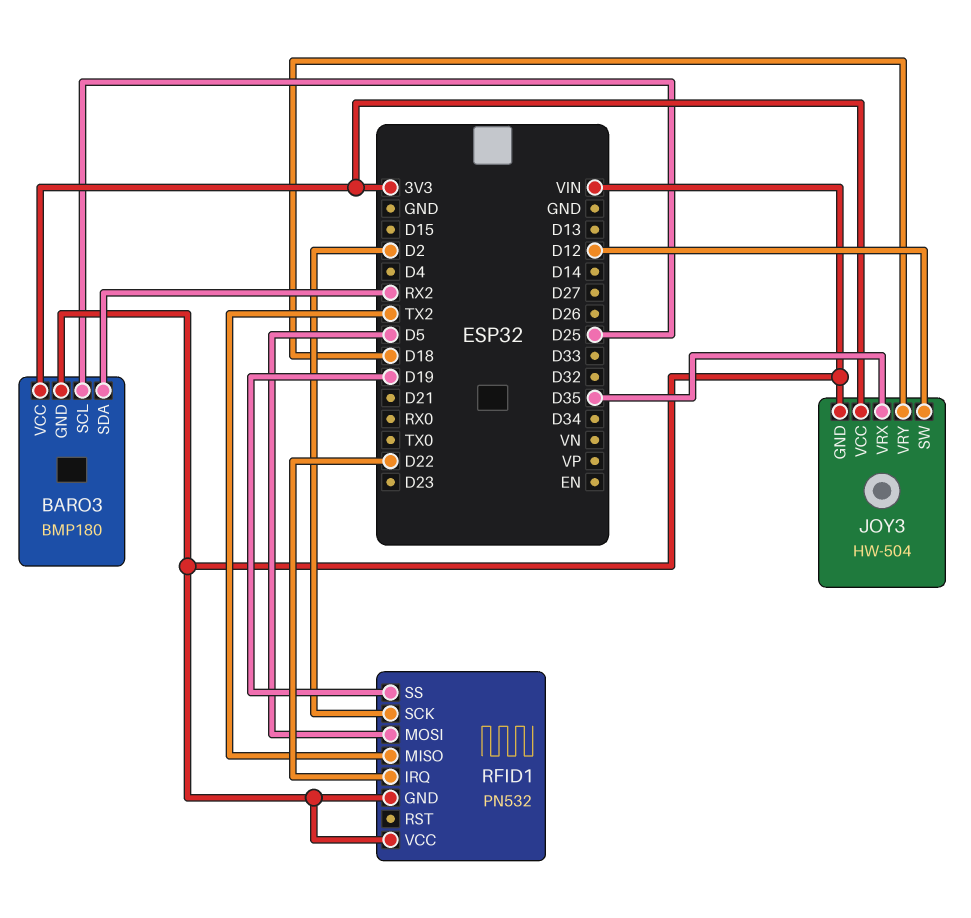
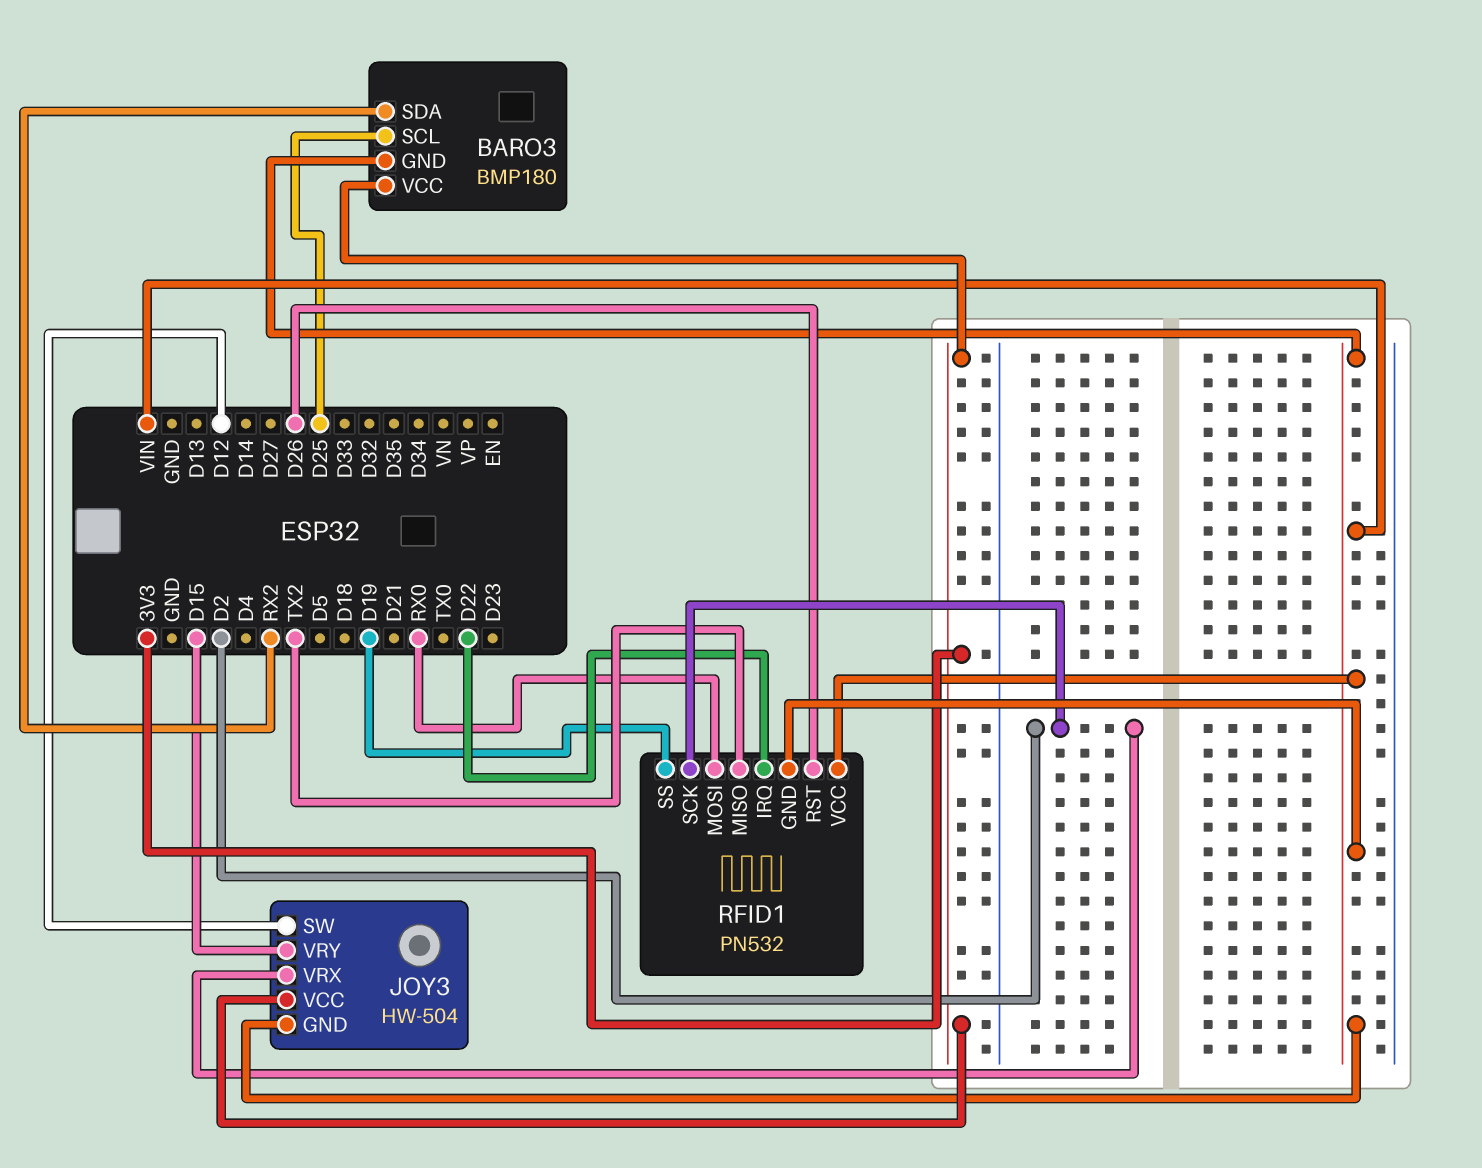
JOY3 pin VRX: D35 -> D2
JOY3 pin VRY: D18 -> D15
RFID1 pin MOSI: D5 -> RX0
RFID1 pin RST: none -> D26

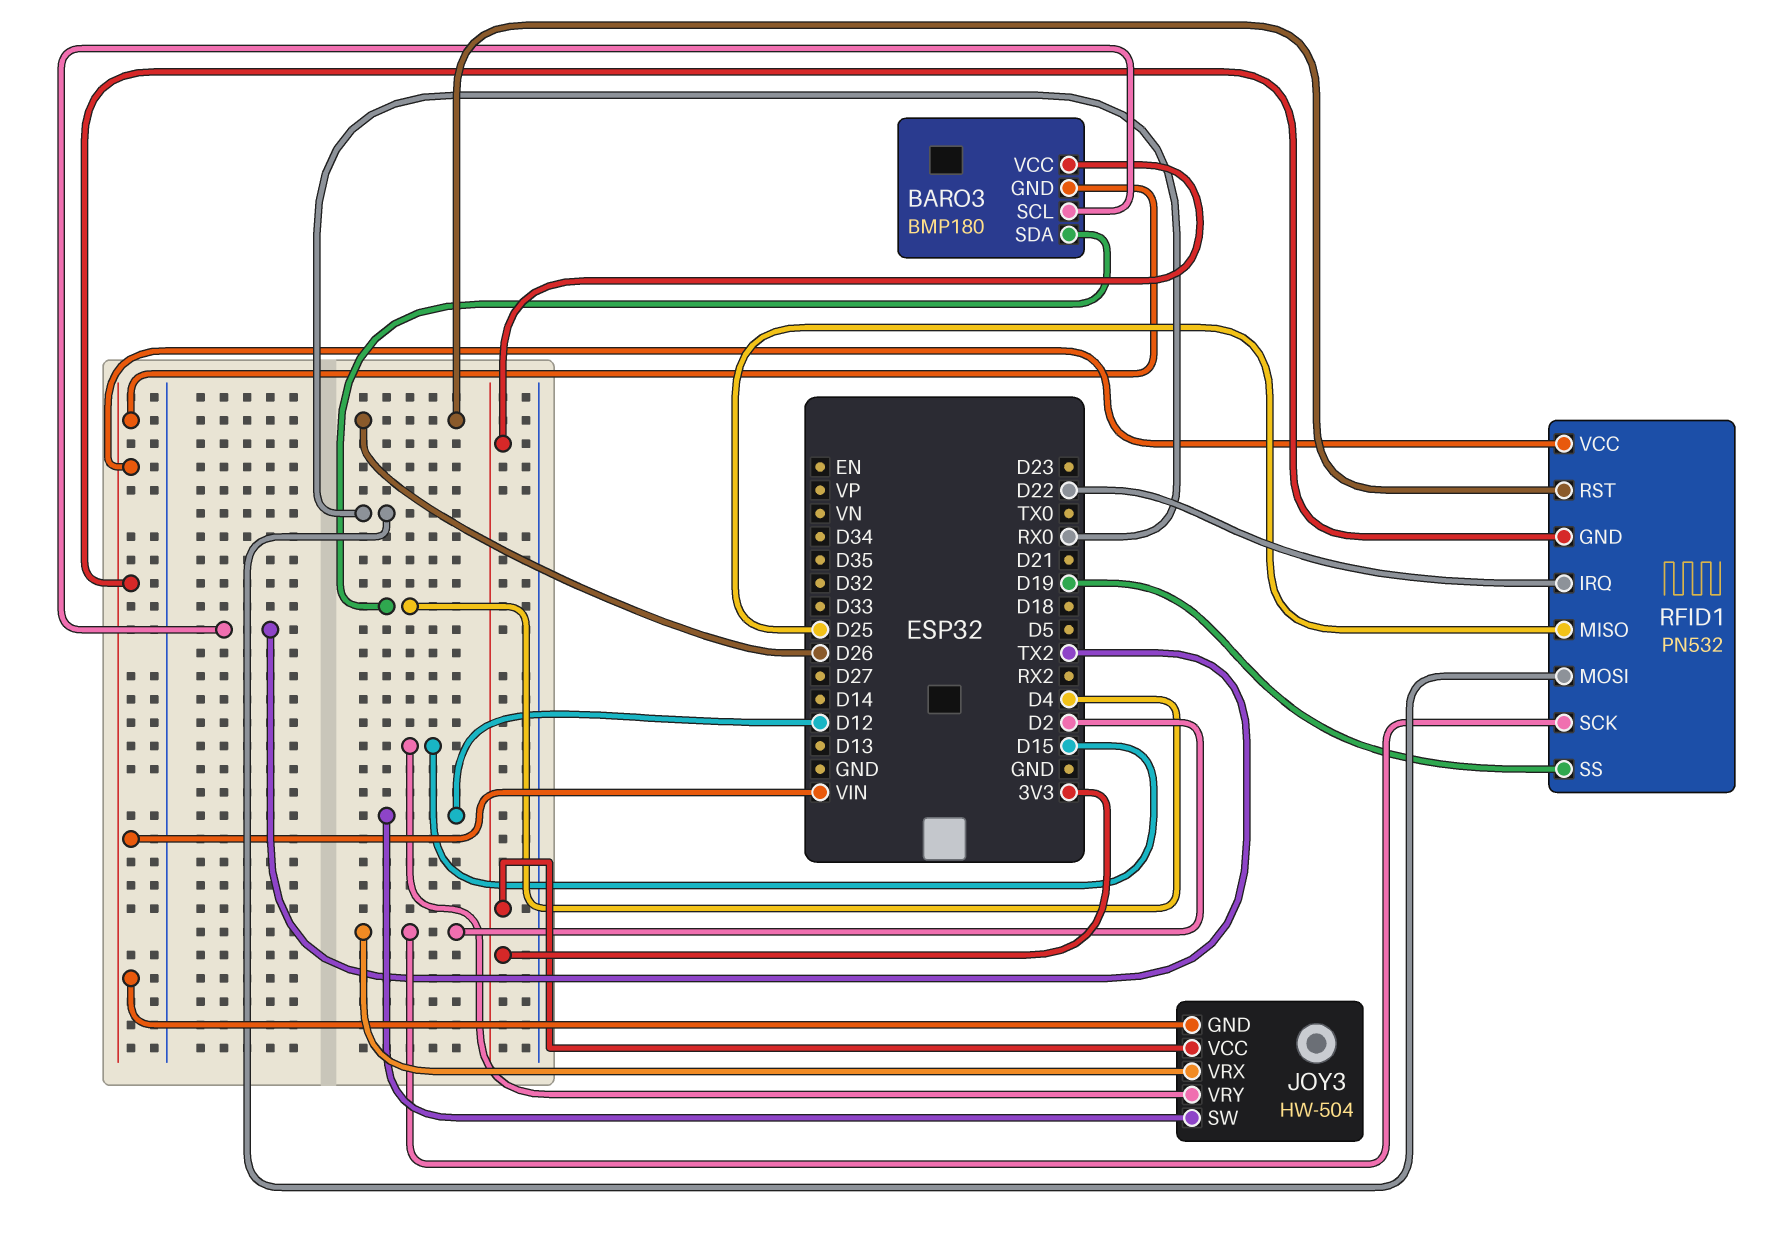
BARO3 pin SCL: D25 -> TX2
BARO3 pin SDA: RX2 -> D4
RFID1 pin MISO: TX2 -> D25

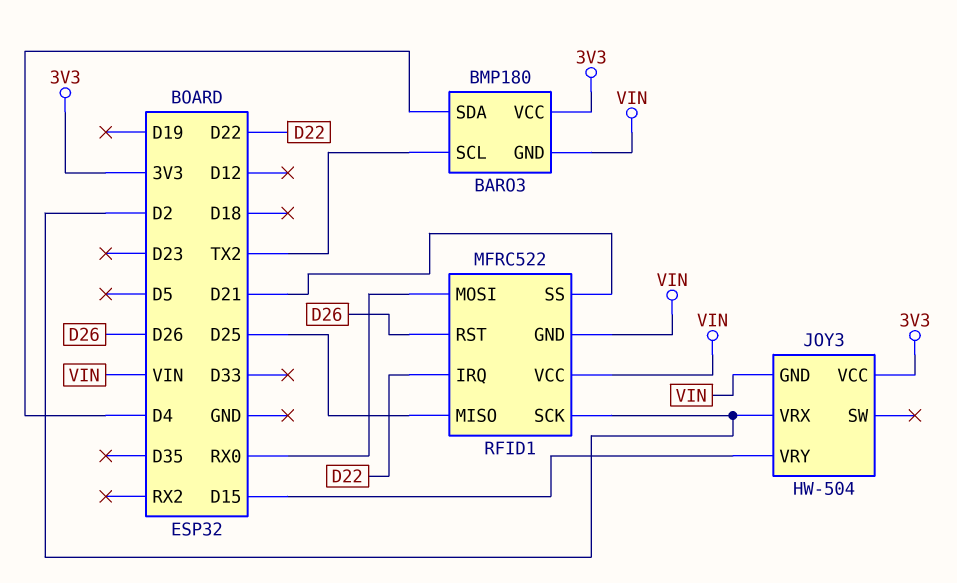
JOY3 pin SW: D12 -> none
RFID1: PN532 -> MFRC522
RFID1 pin SS: D19 -> D21

